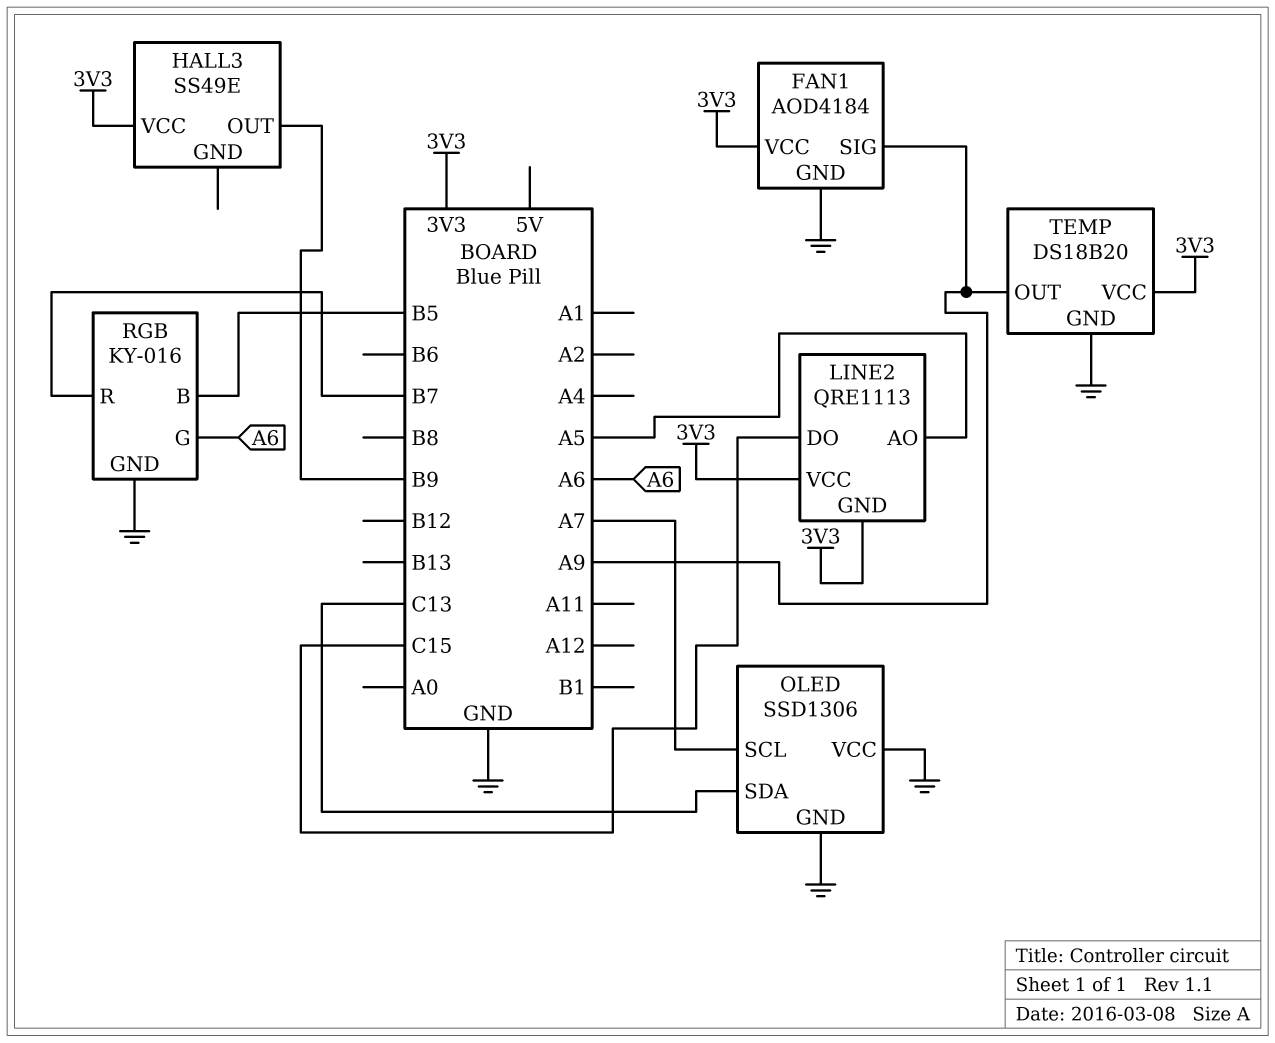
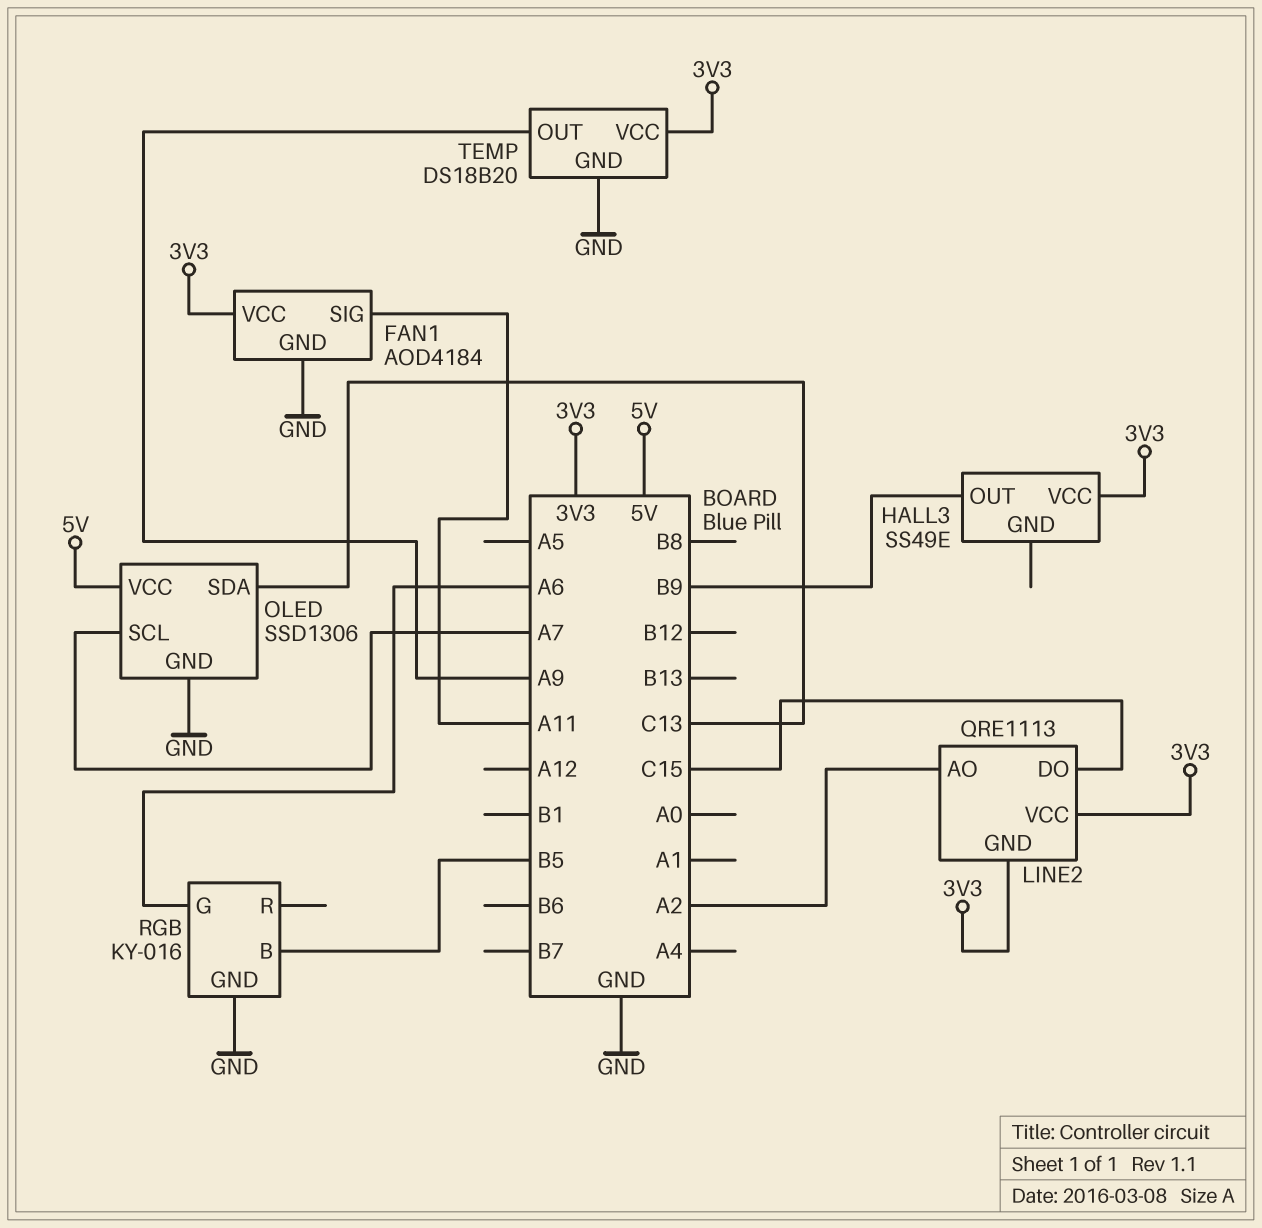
FAN1 pin SIG: A9 -> A11
LINE2 pin AO: A5 -> A2
OLED pin VCC: GND -> 5V
RGB pin R: B7 -> none

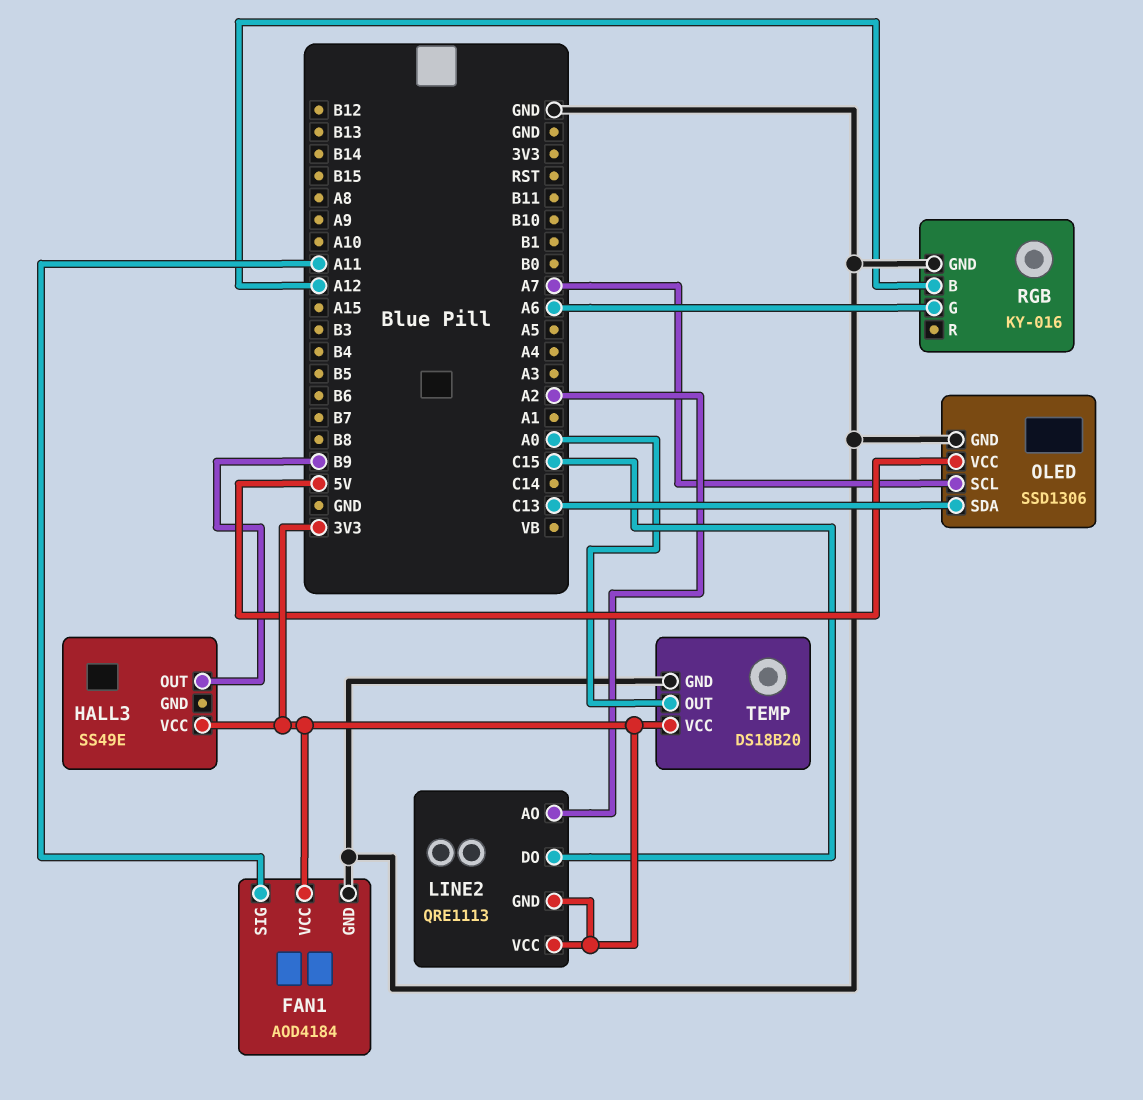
RGB pin B: B5 -> A12
TEMP pin OUT: A9 -> A0

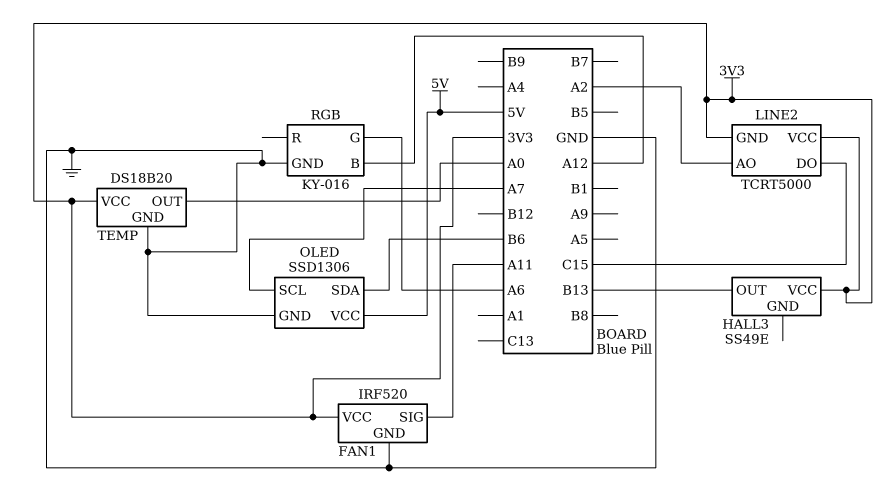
FAN1: AOD4184 -> IRF520
HALL3 pin OUT: B9 -> B13
LINE2: QRE1113 -> TCRT5000
OLED pin SDA: C13 -> B6

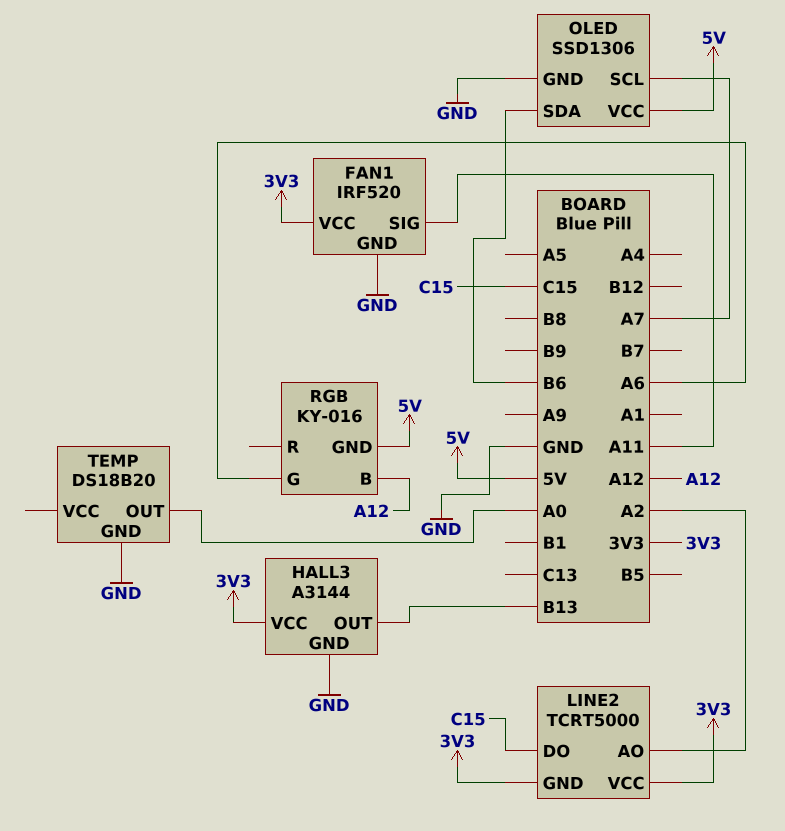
HALL3: SS49E -> A3144
HALL3 pin GND: none -> GND
RGB pin GND: GND -> 5V
TEMP pin VCC: 3V3 -> none

